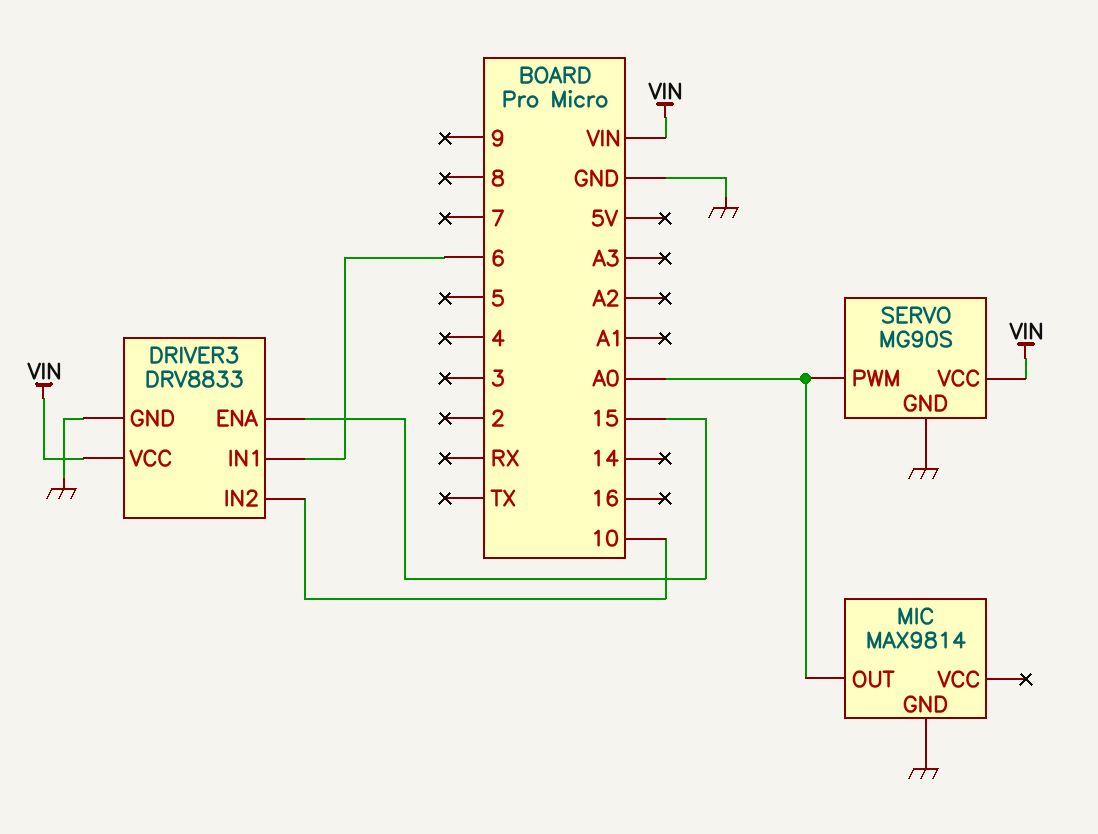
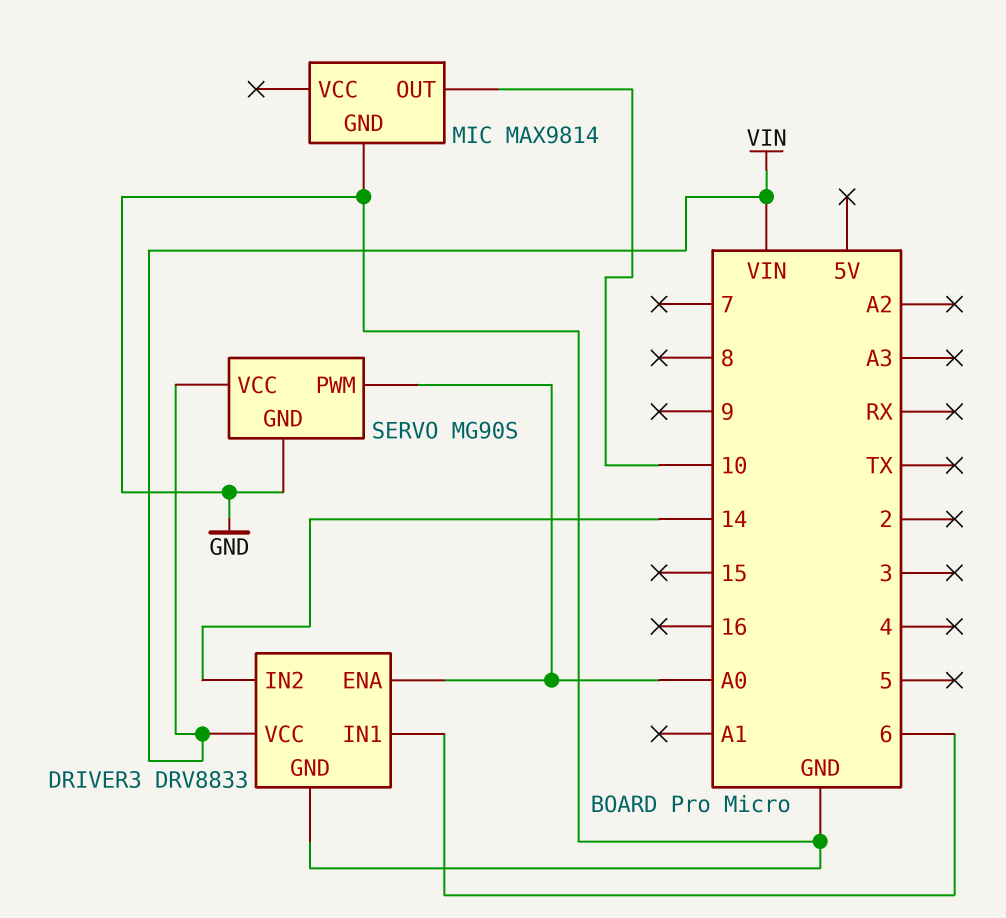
DRIVER3 pin ENA: 15 -> A0
DRIVER3 pin IN2: 10 -> 14
MIC pin OUT: A0 -> 10

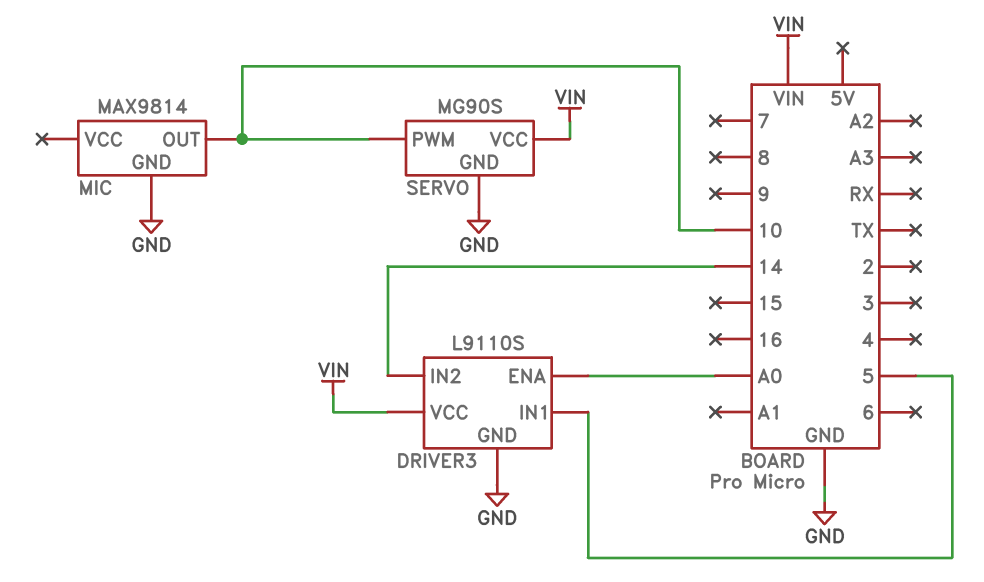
DRIVER3: DRV8833 -> L9110S
DRIVER3 pin IN1: 6 -> 5
SERVO pin PWM: A0 -> 10

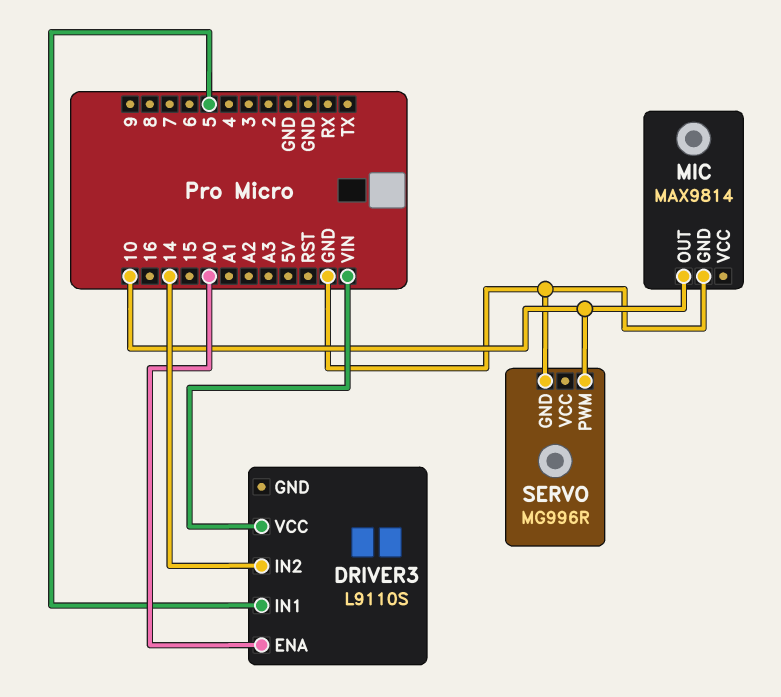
DRIVER3 pin GND: GND -> none
SERVO: MG90S -> MG996R
SERVO pin VCC: VIN -> none

